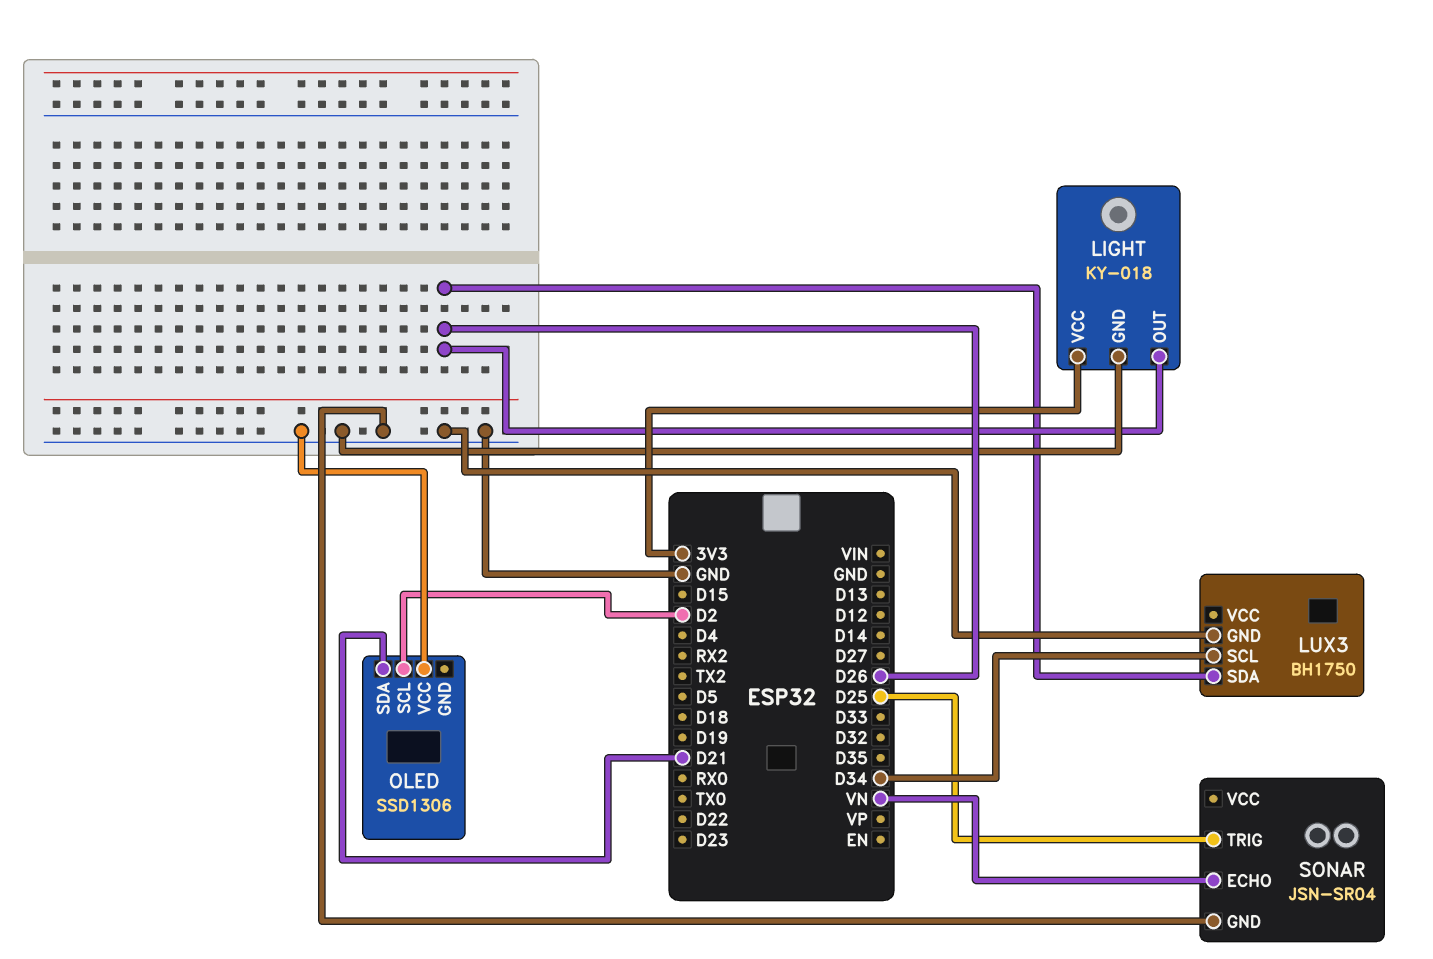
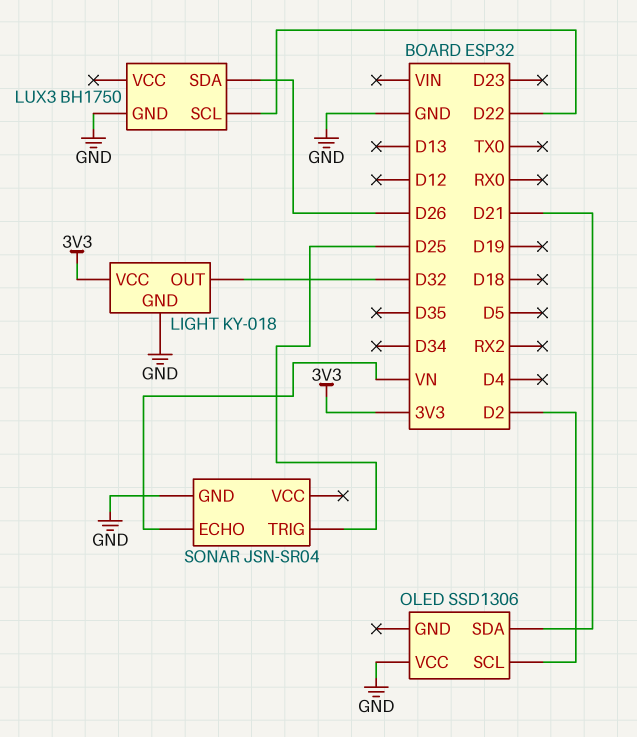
LIGHT pin OUT: D26 -> D32
LUX3 pin SCL: D34 -> D22

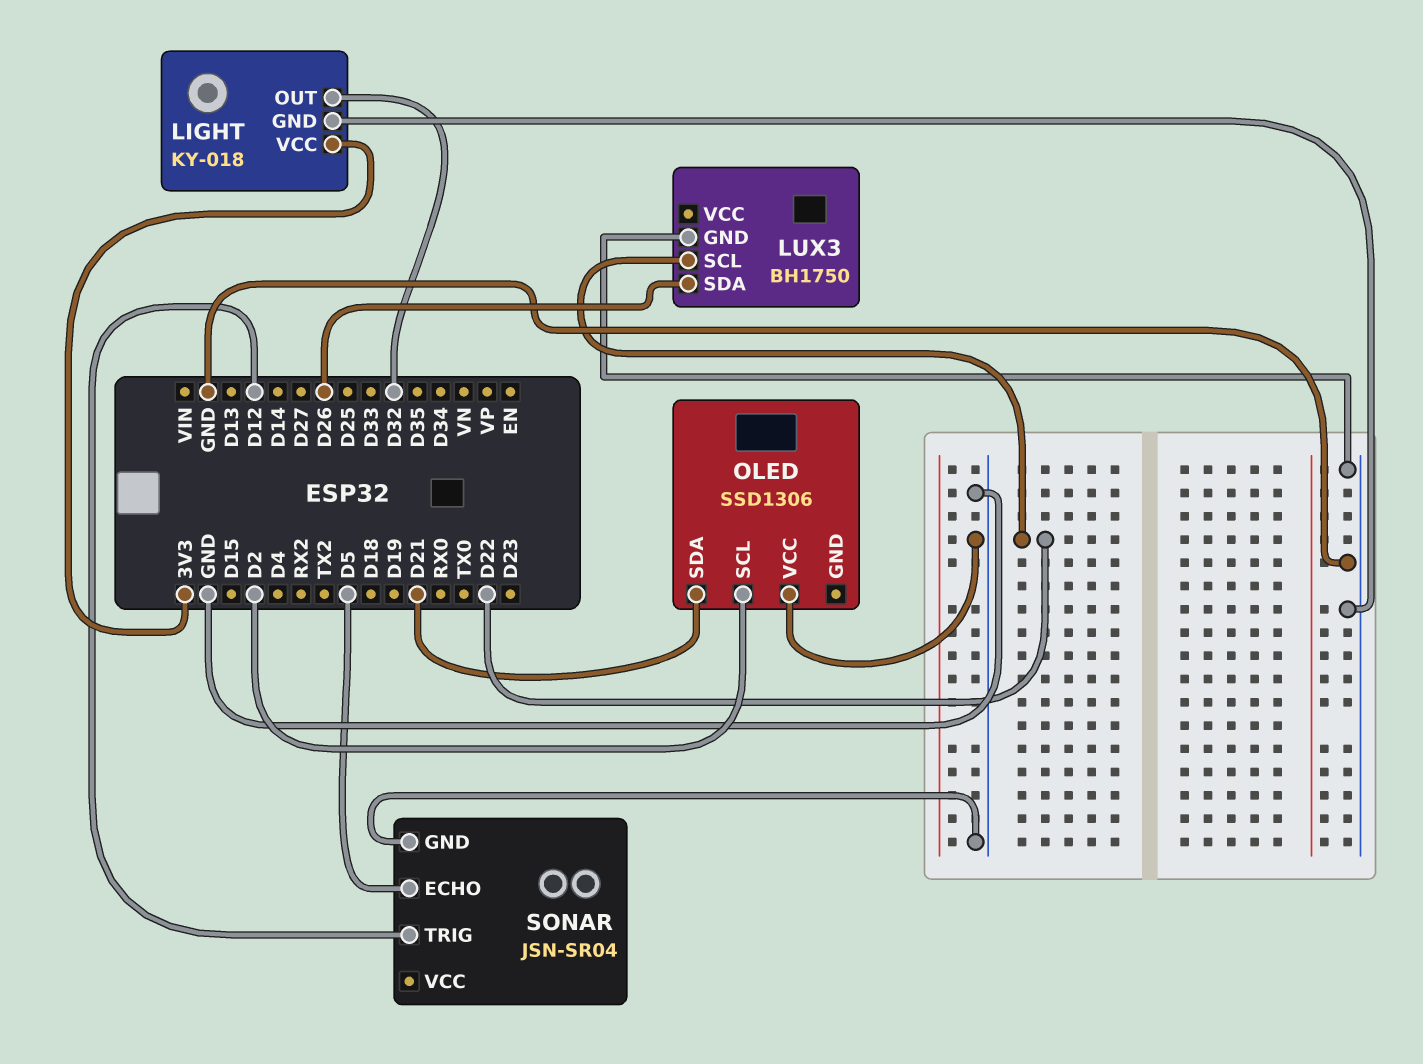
SONAR pin ECHO: VN -> D5
SONAR pin TRIG: D25 -> D12

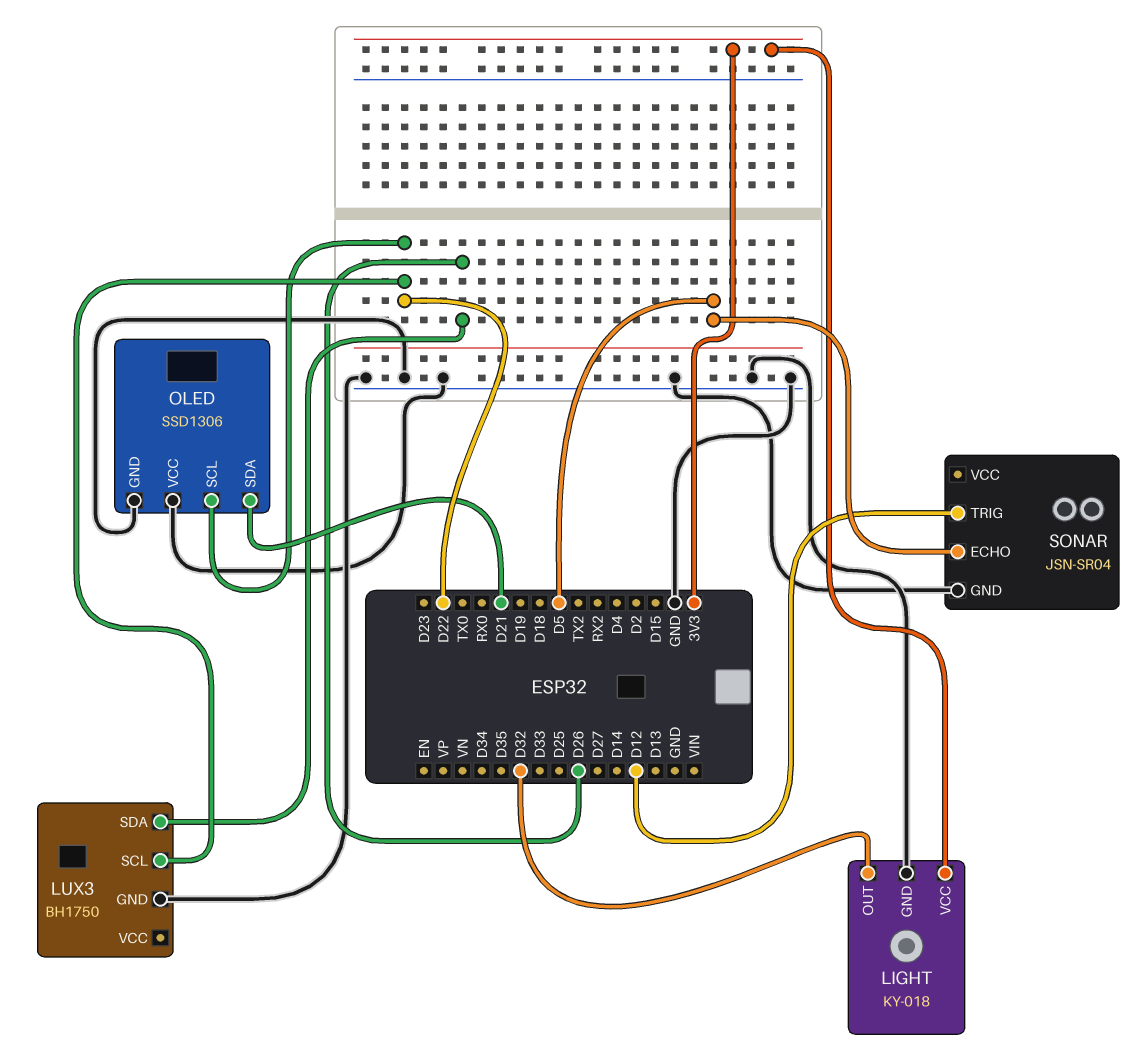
OLED pin GND: none -> GND
OLED pin SCL: D2 -> D22

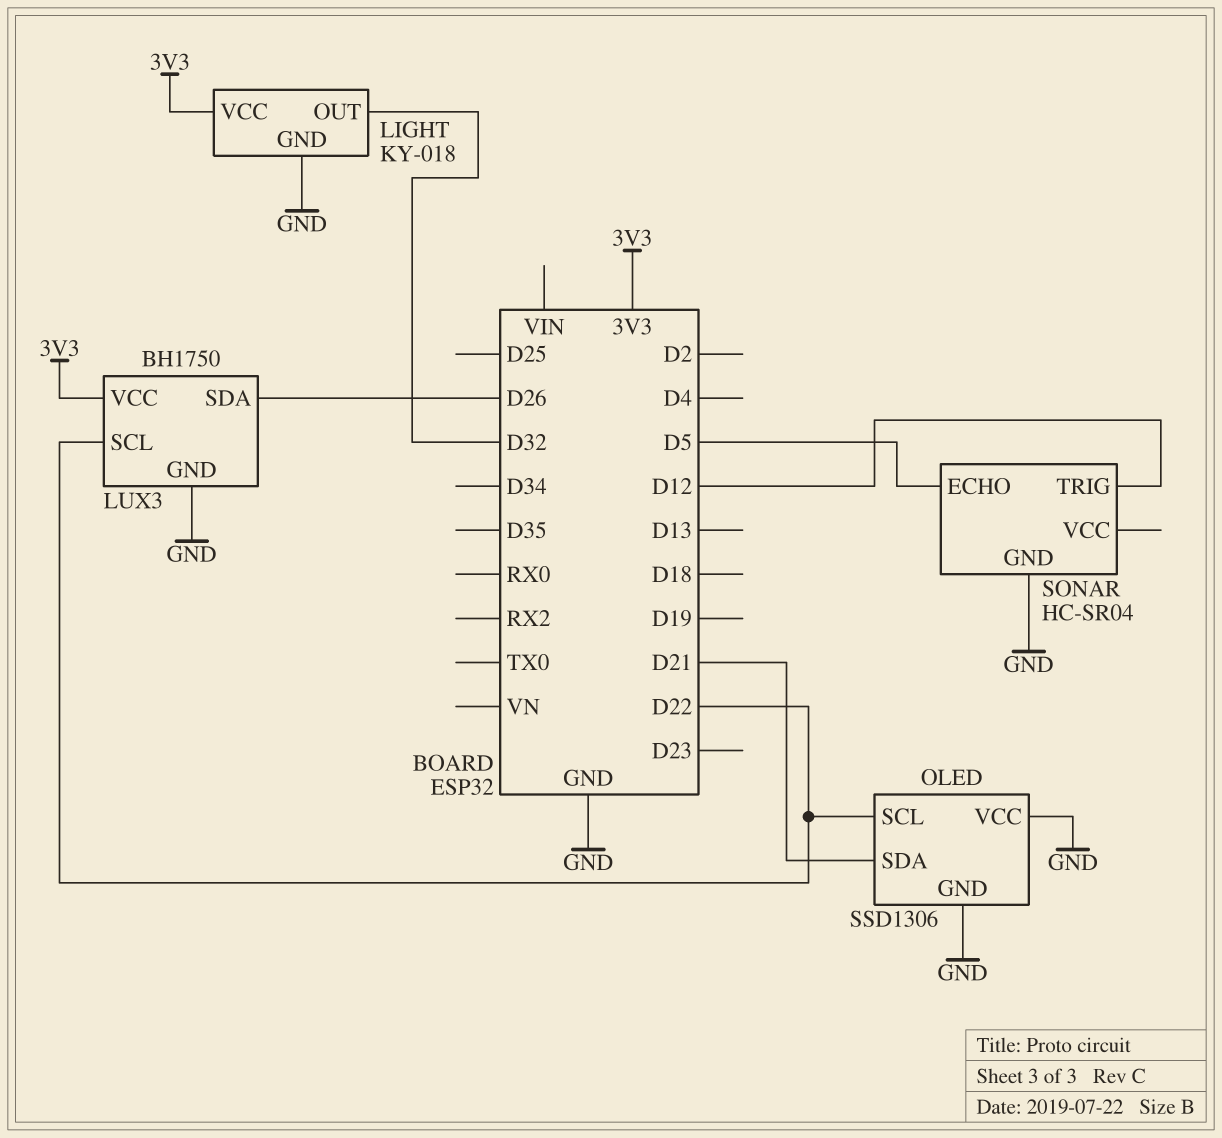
LUX3 pin VCC: none -> 3V3
SONAR: JSN-SR04 -> HC-SR04

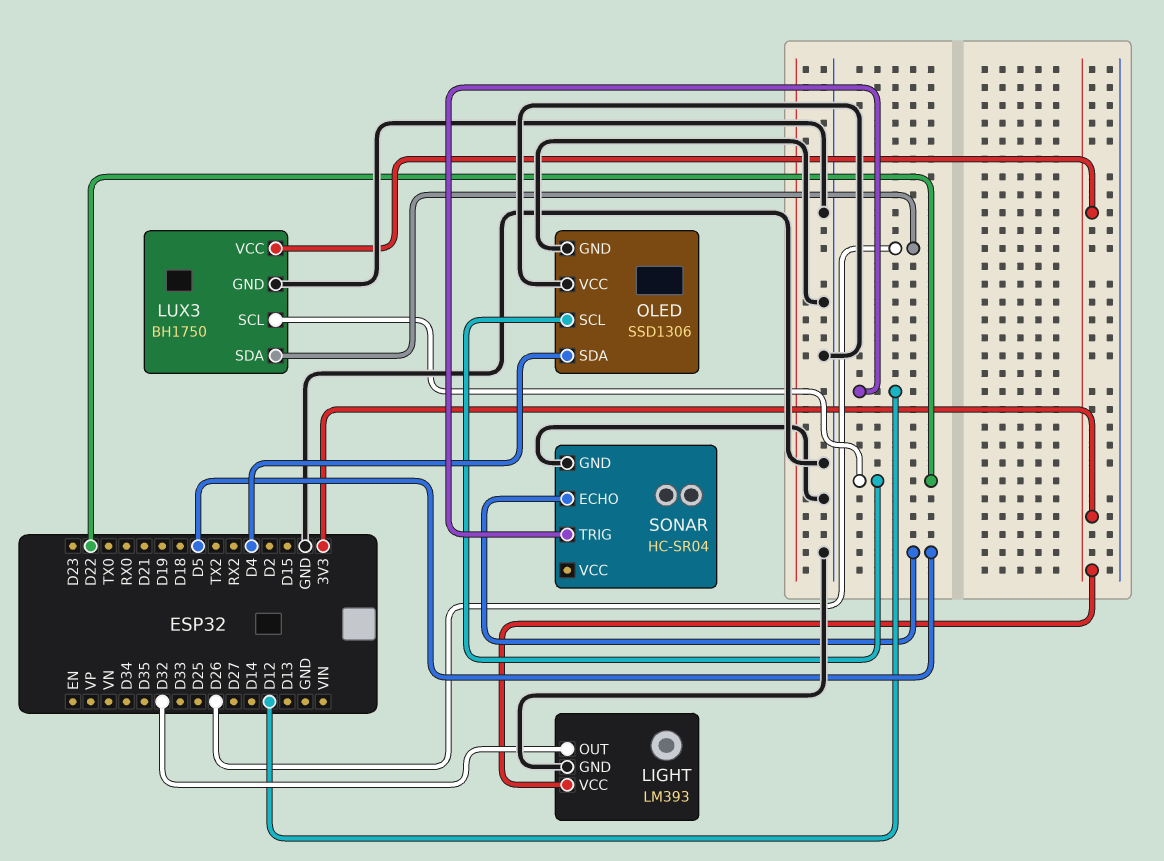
LIGHT: KY-018 -> LM393
OLED pin SDA: D21 -> D4

